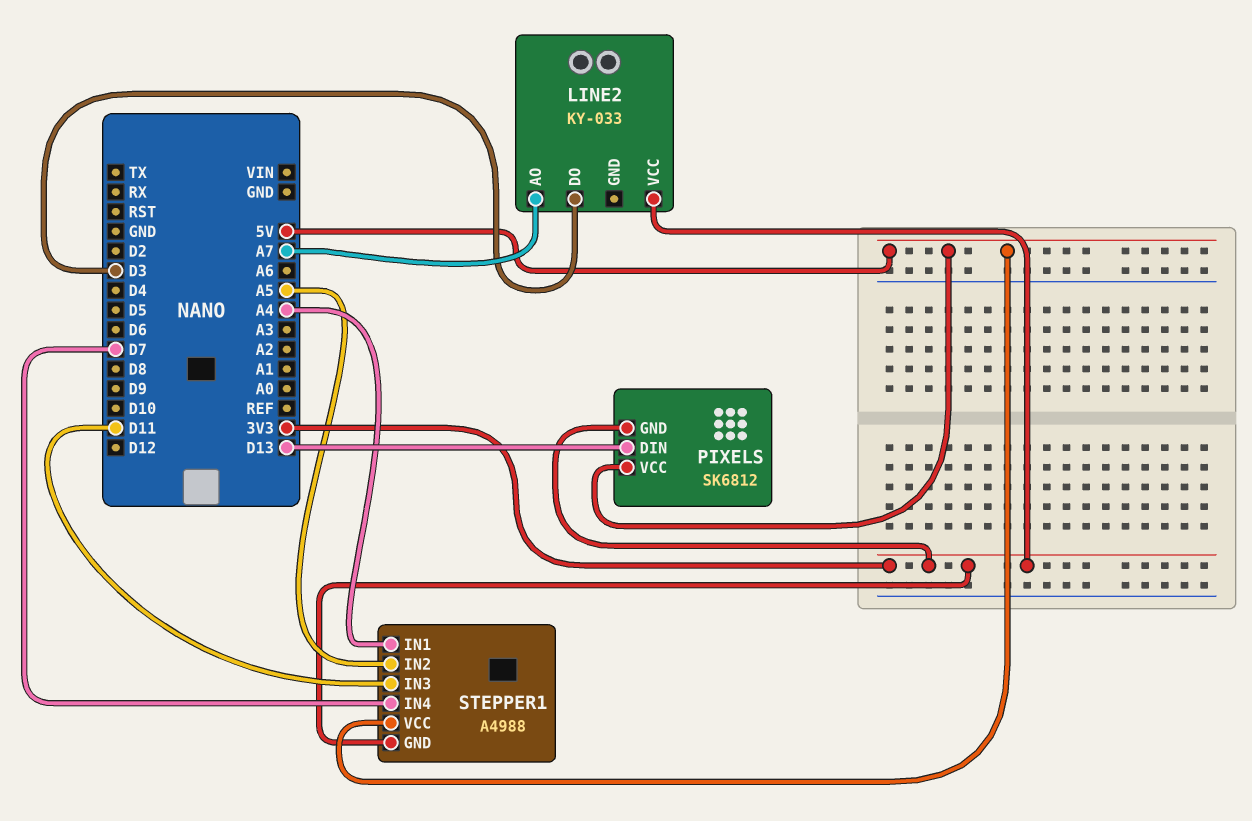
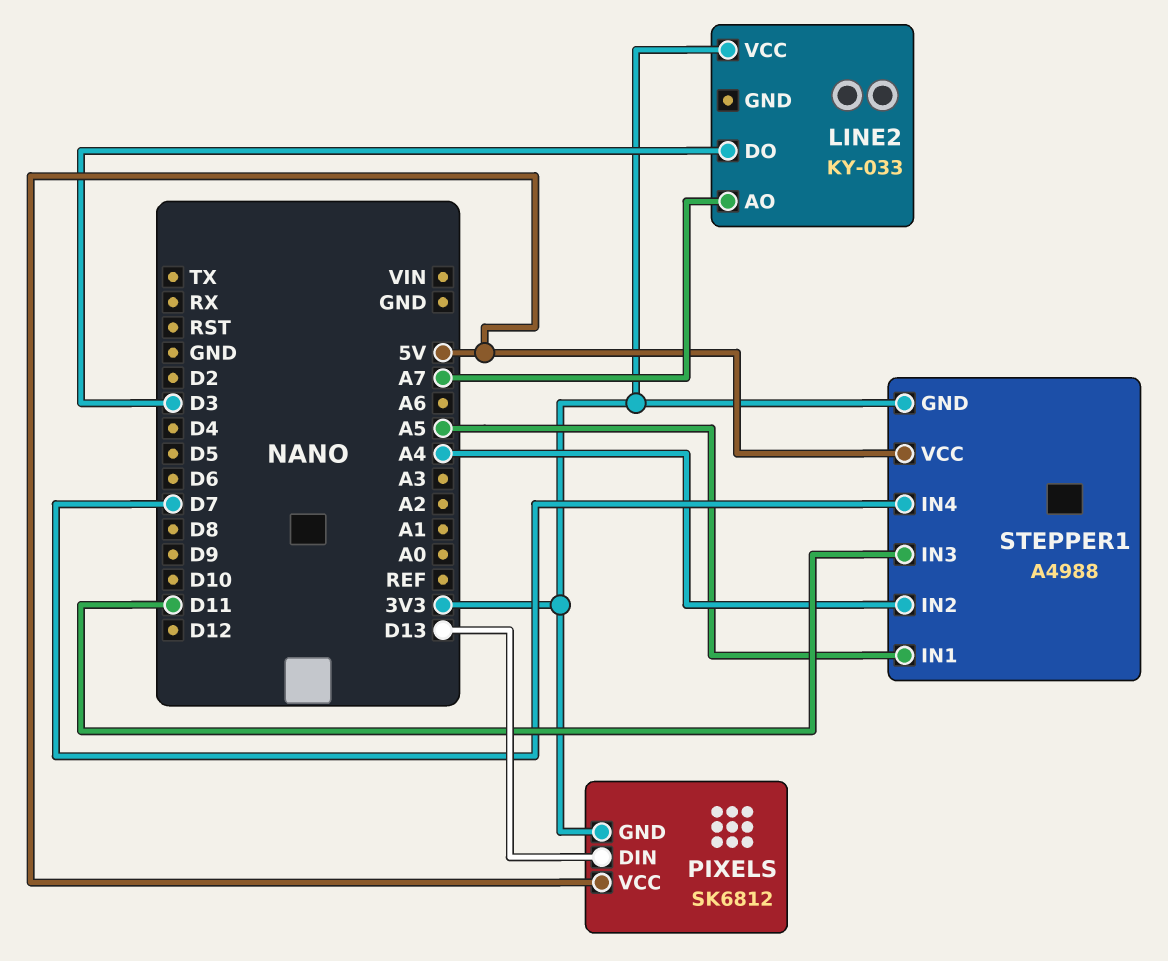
STEPPER1 pin IN1: A4 -> A5
STEPPER1 pin IN2: A5 -> A4

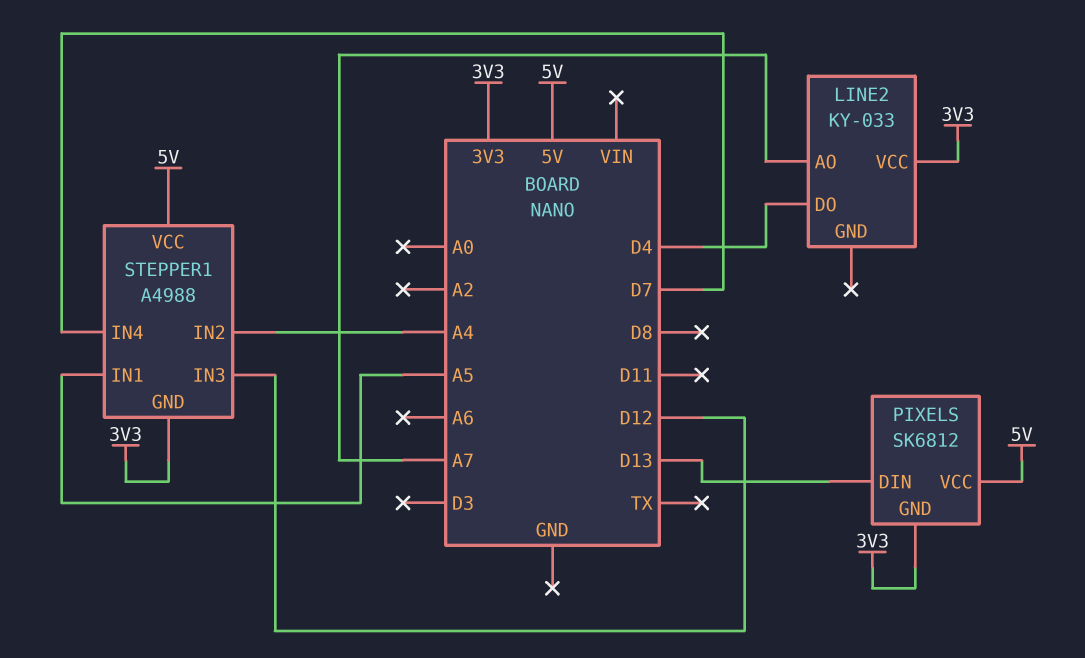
LINE2 pin DO: D3 -> D4
STEPPER1 pin IN3: D11 -> D12

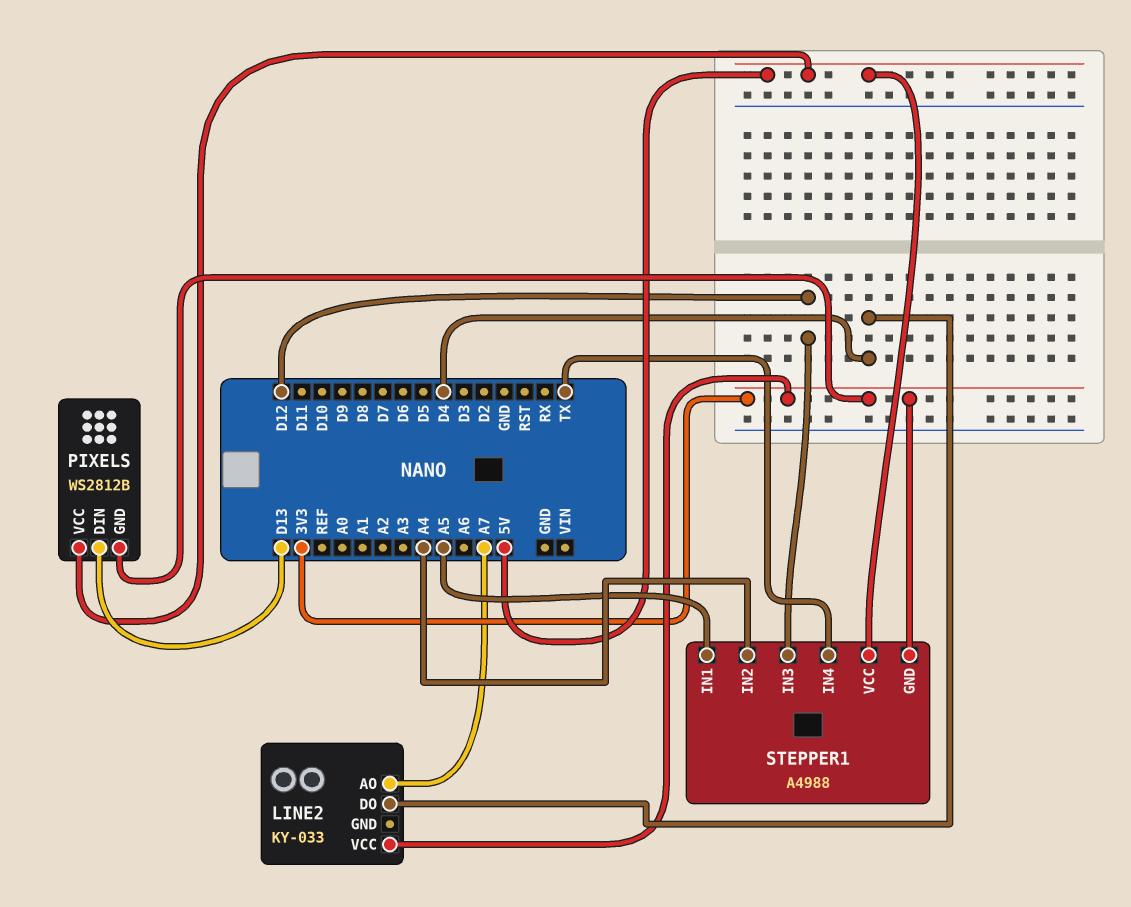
PIXELS: SK6812 -> WS2812B
STEPPER1 pin IN4: D7 -> TX

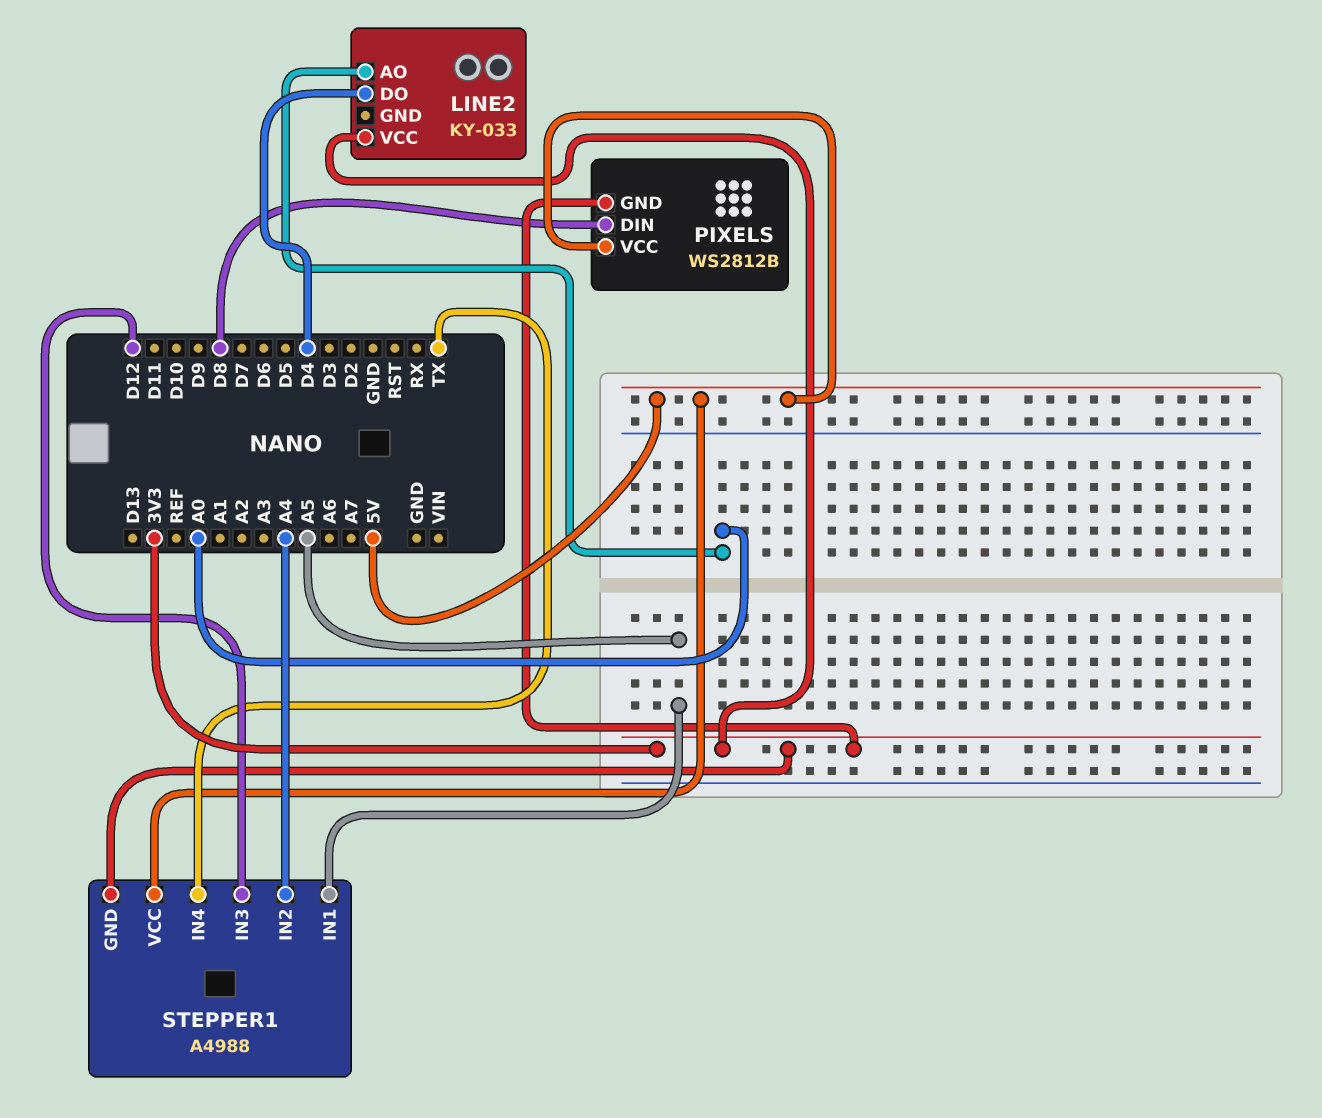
LINE2 pin AO: A7 -> A0
PIXELS pin DIN: D13 -> D8

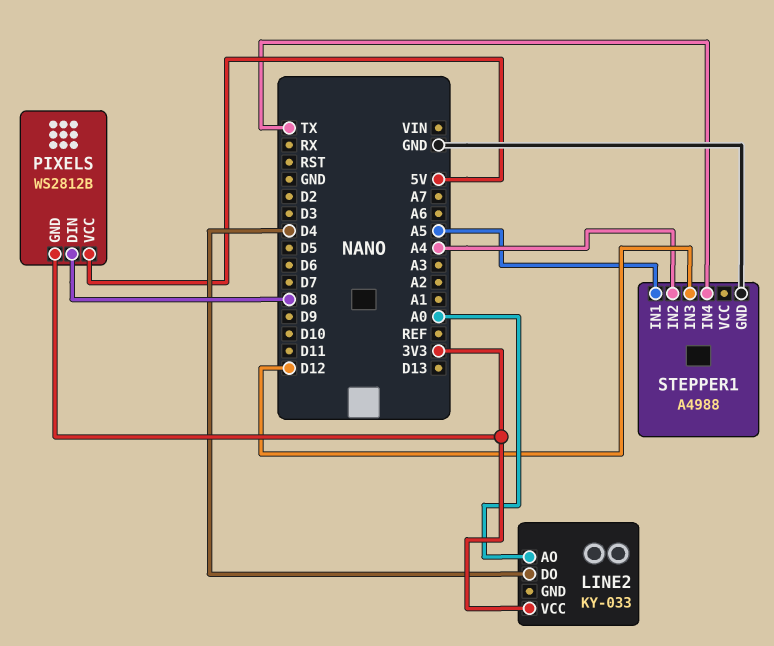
STEPPER1 pin GND: 3V3 -> GND
STEPPER1 pin VCC: 5V -> none

